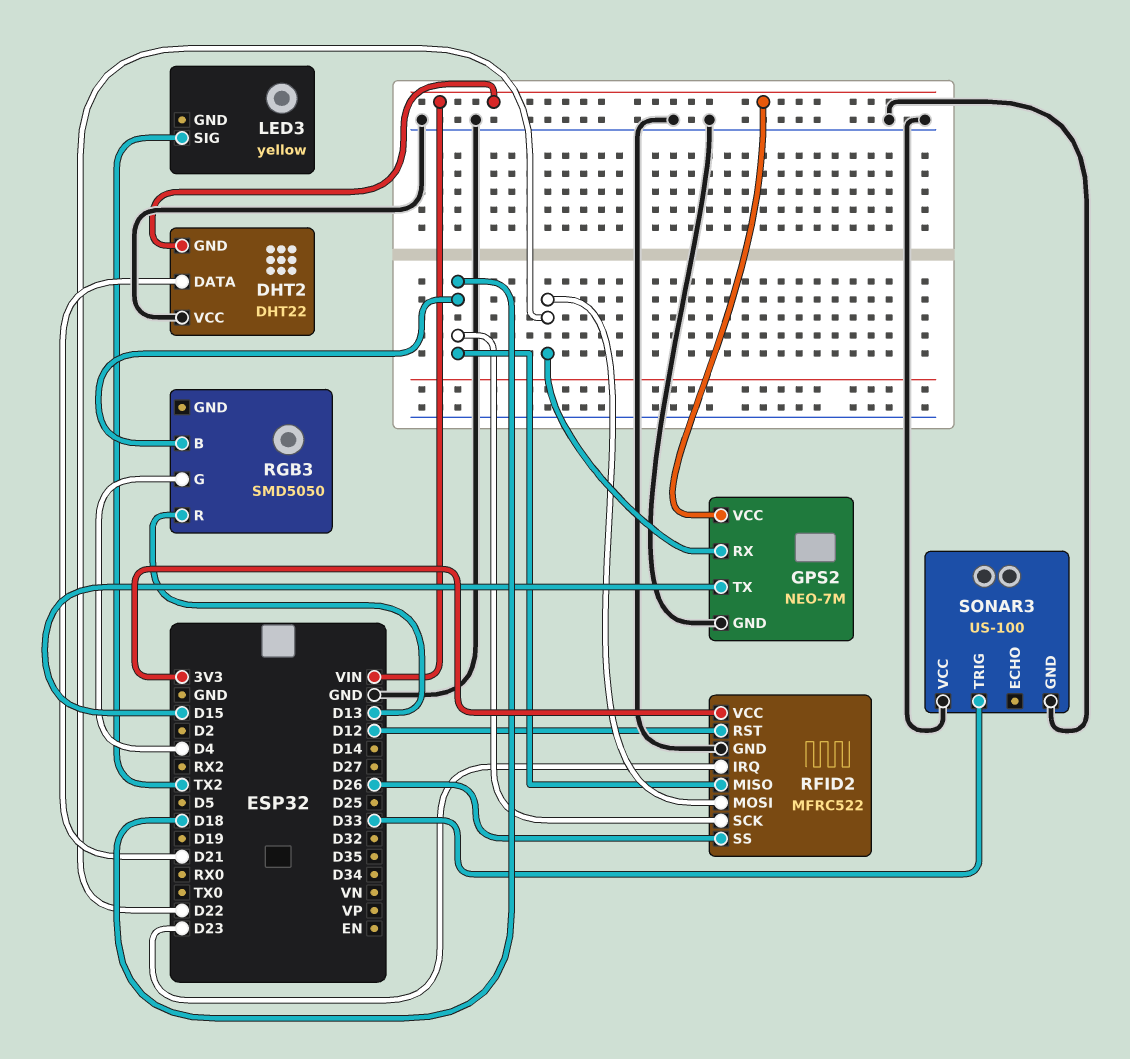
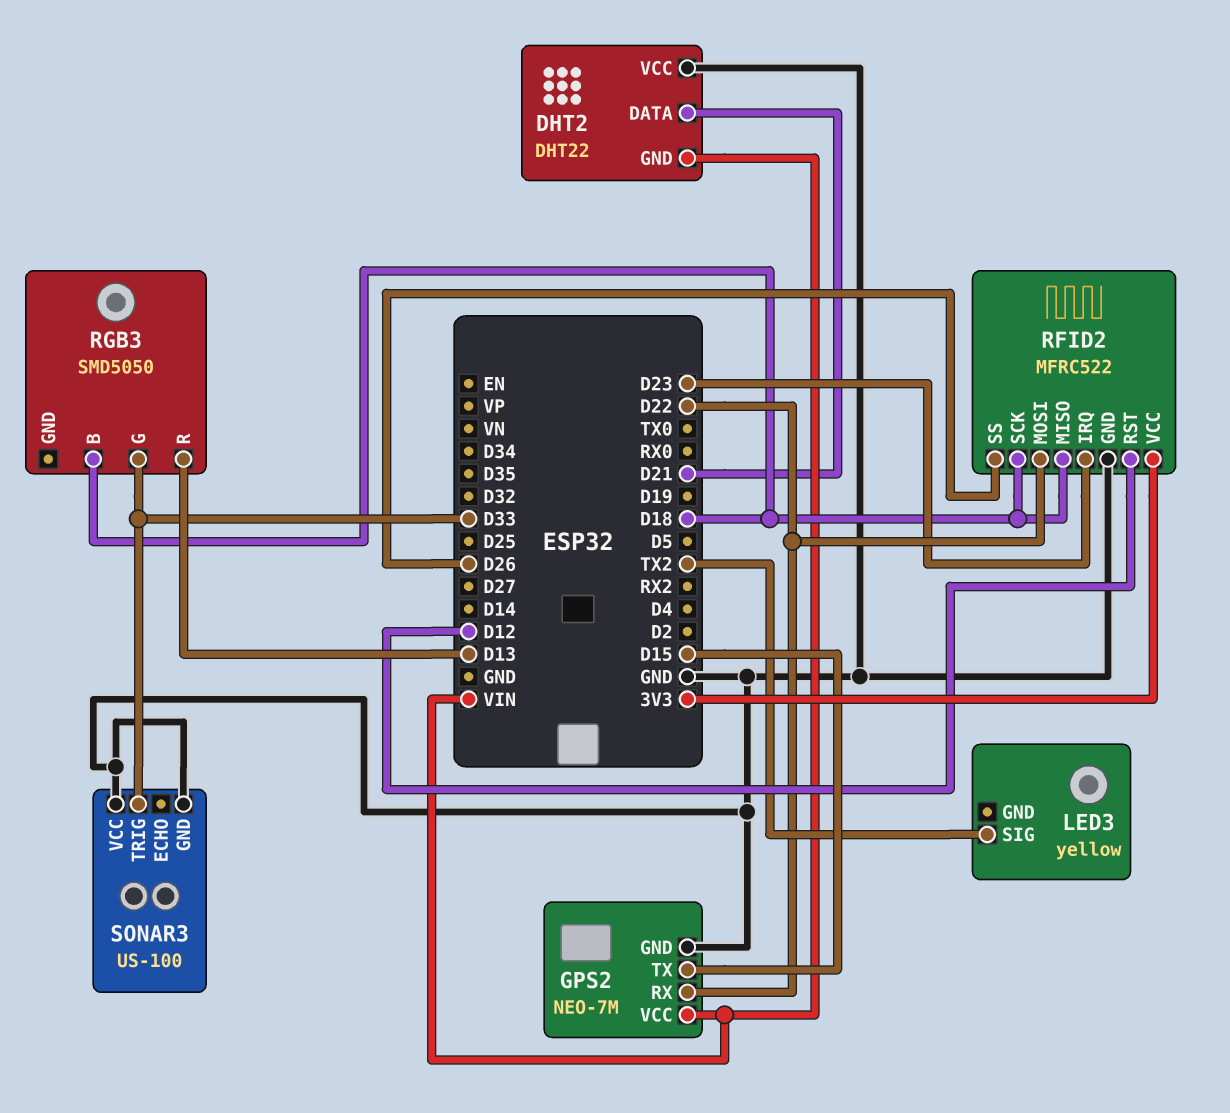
RGB3 pin G: D4 -> D33

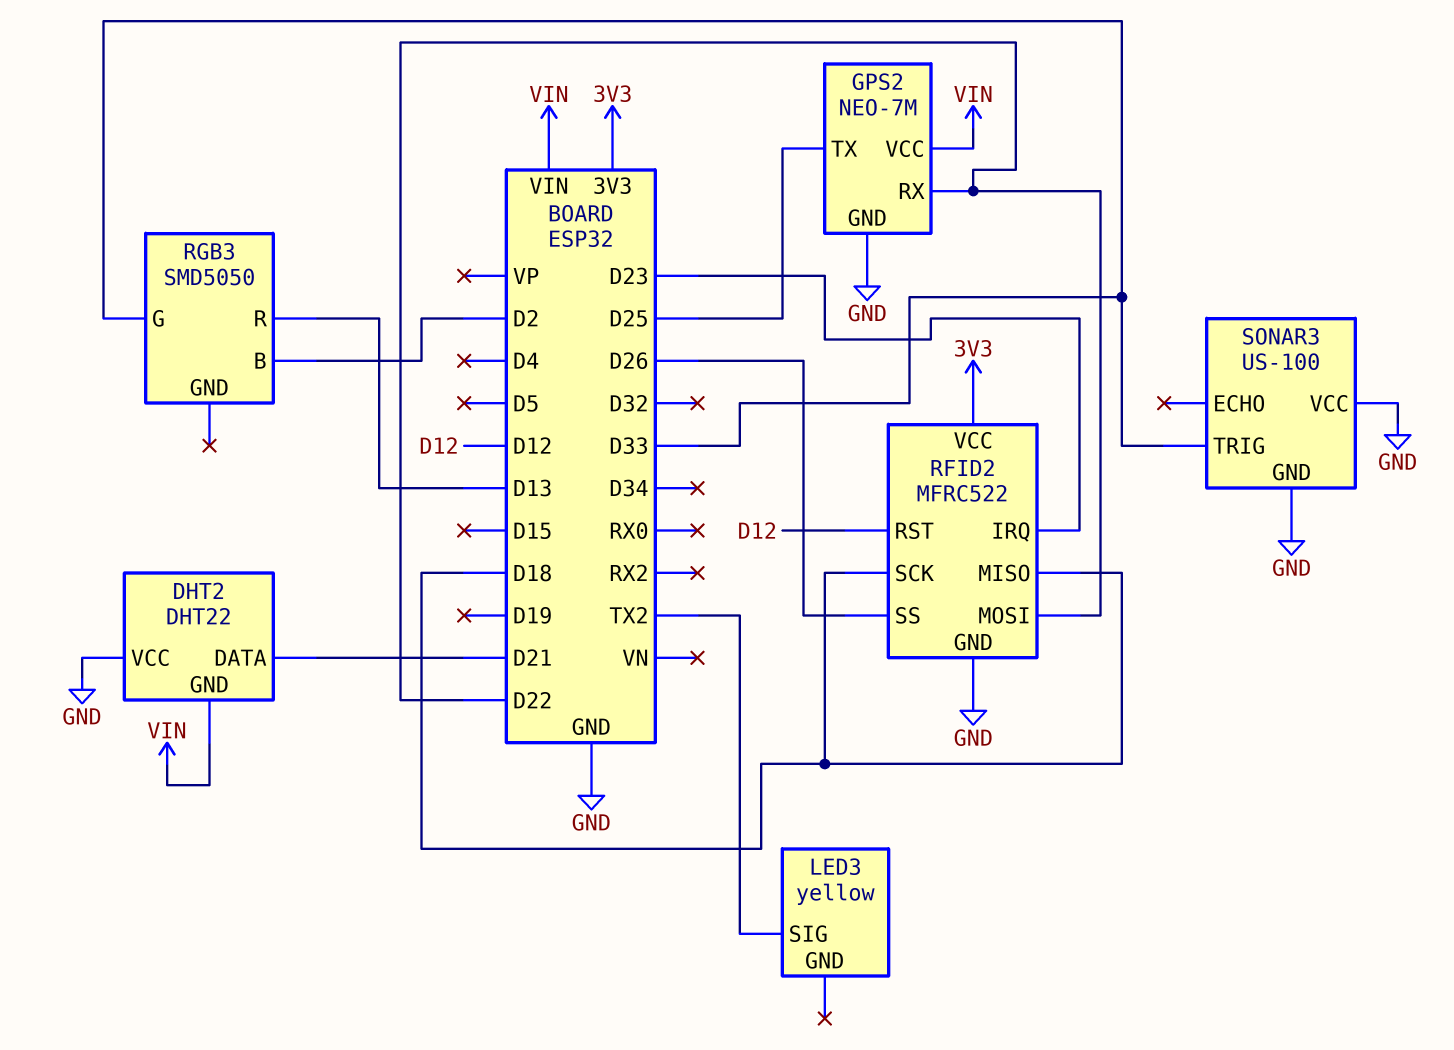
GPS2 pin TX: D15 -> D25
RGB3 pin B: D18 -> D2

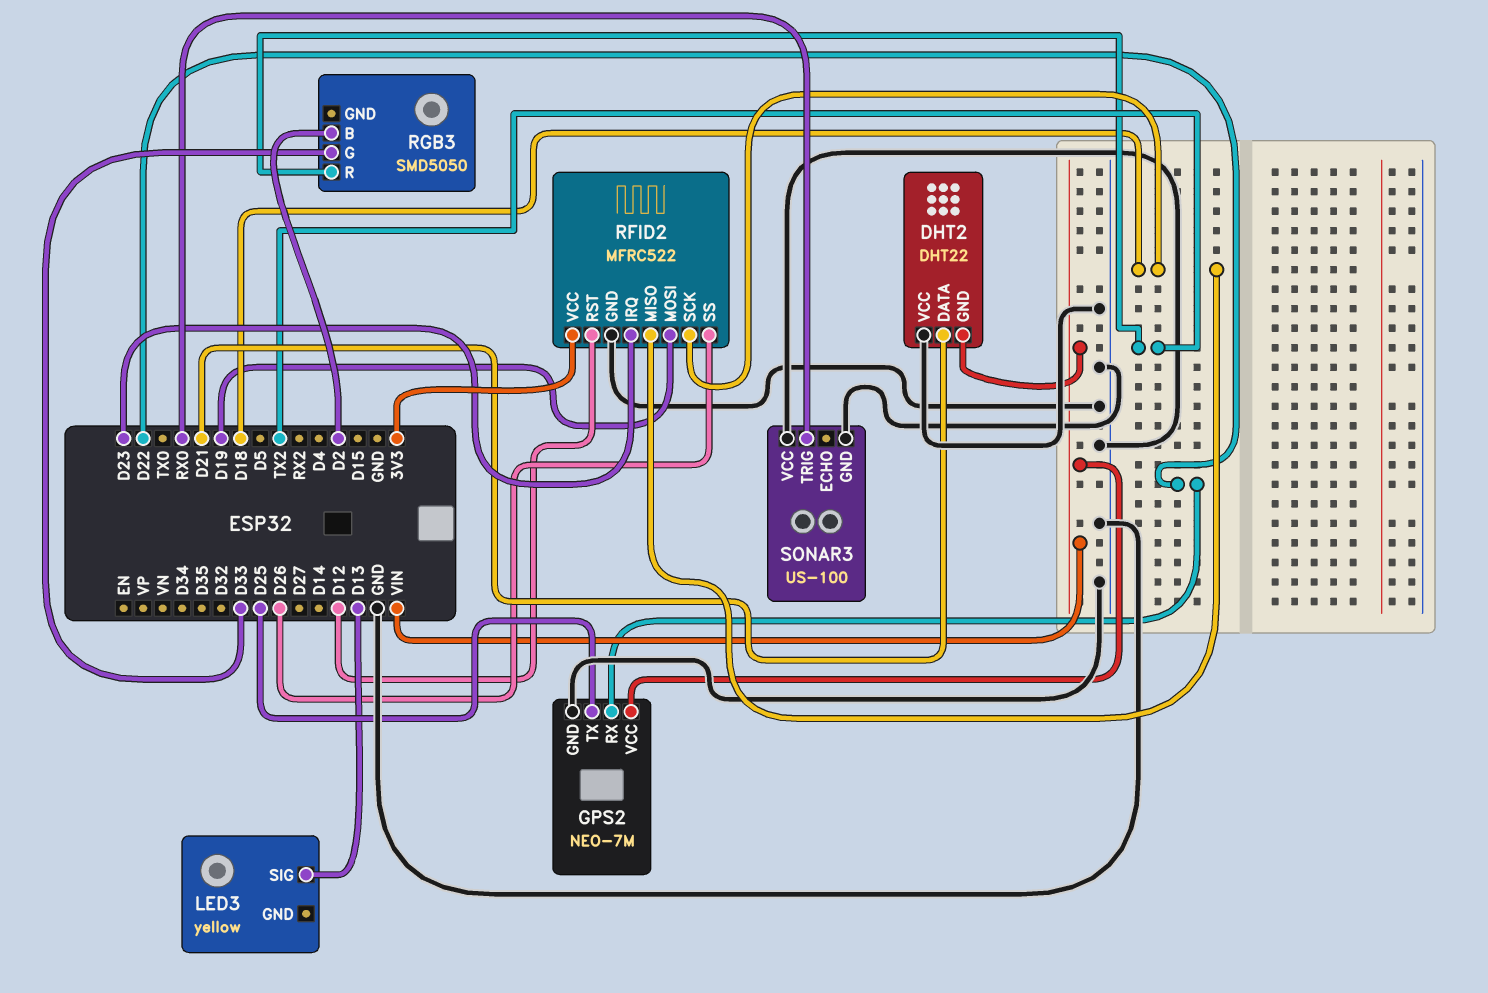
LED3 pin SIG: TX2 -> D13
RFID2 pin MOSI: D22 -> D19
RGB3 pin R: D13 -> TX2
SONAR3 pin TRIG: D33 -> RX0

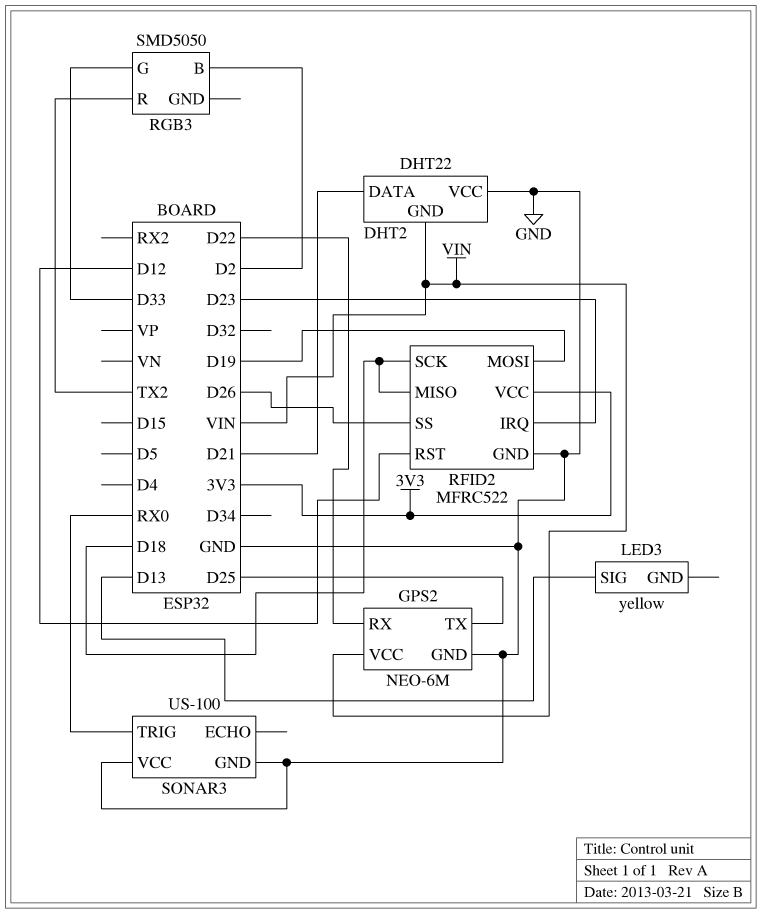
GPS2: NEO-7M -> NEO-6M

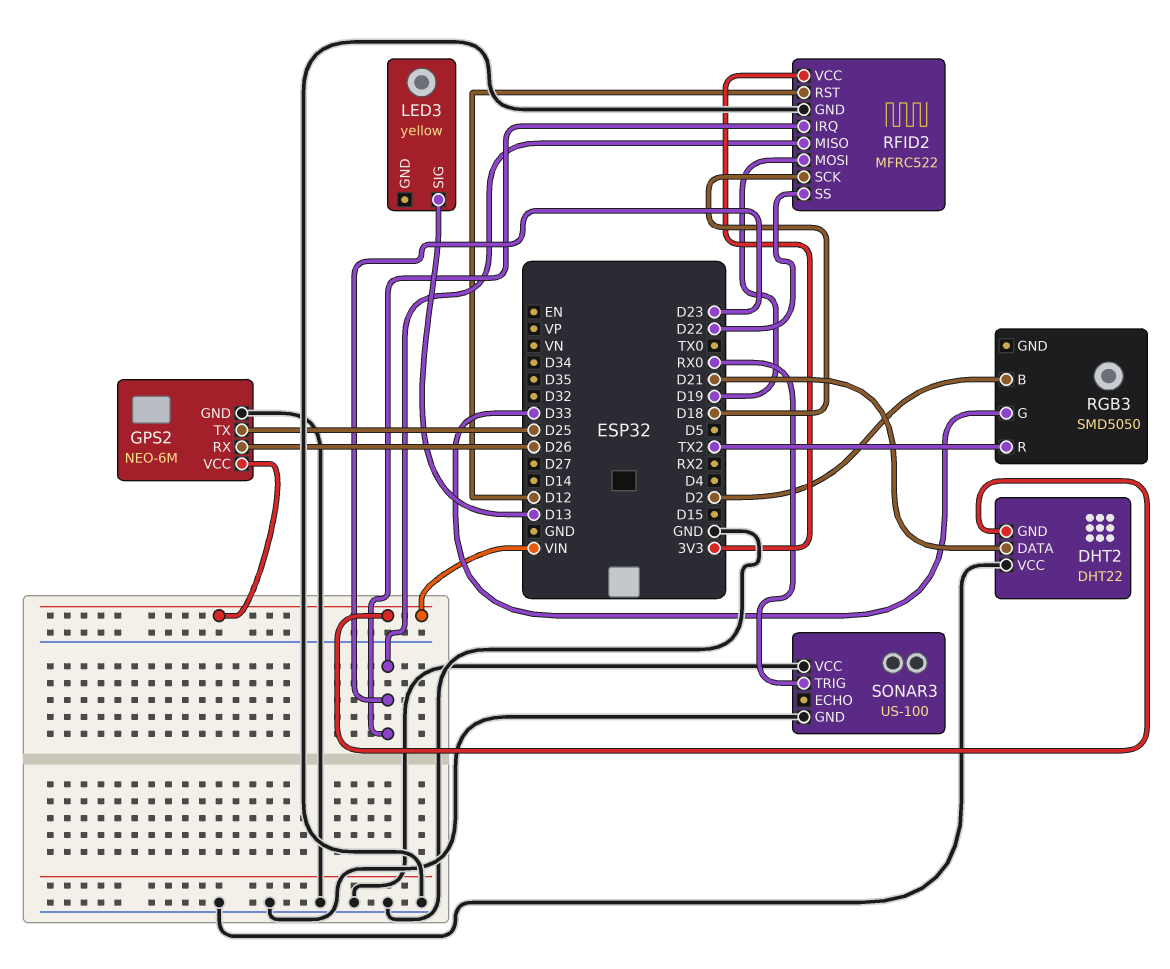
GPS2 pin RX: D22 -> D26
RFID2 pin MISO: D18 -> D23
RFID2 pin SS: D26 -> D22

